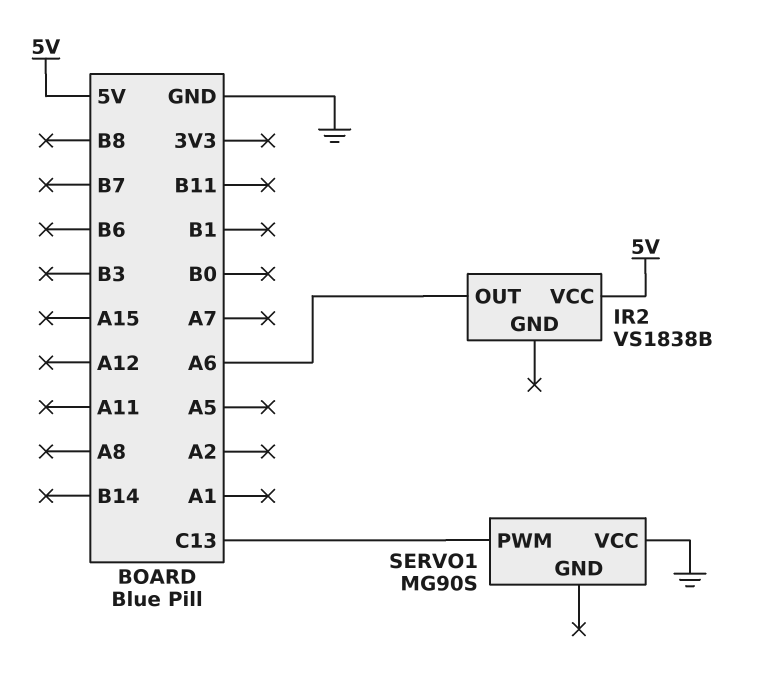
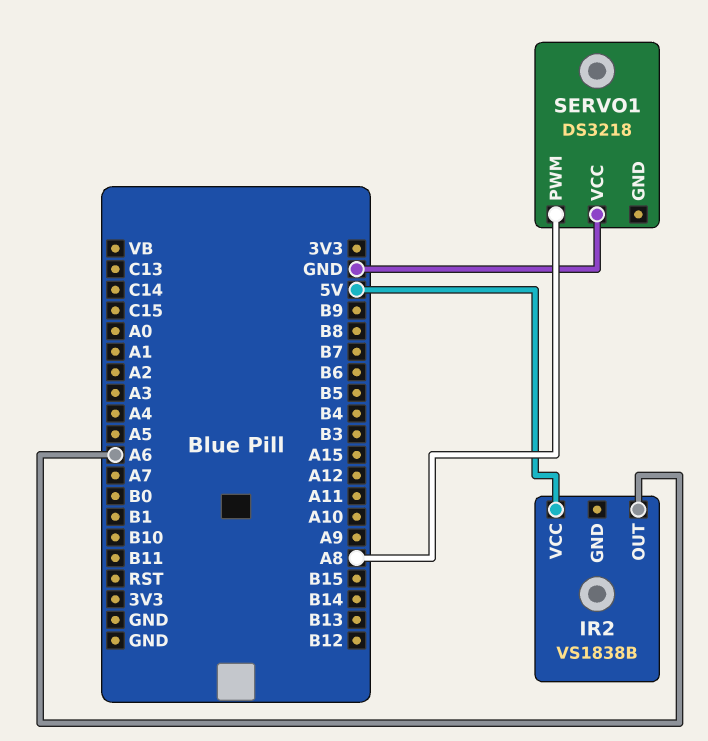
SERVO1: MG90S -> DS3218
SERVO1 pin PWM: C13 -> A8

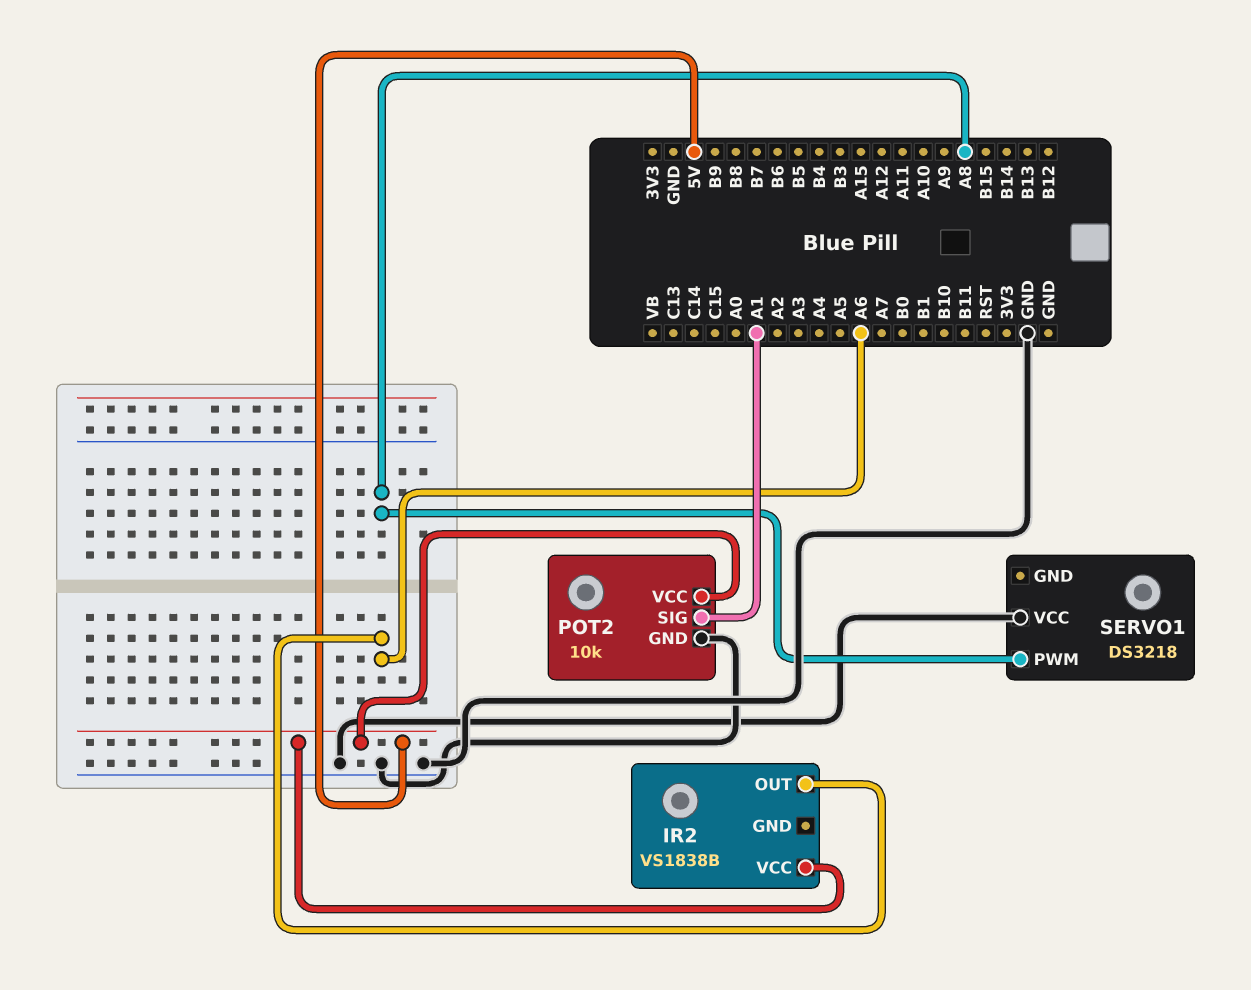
POT2: none -> 10k
POT2 pin GND: none -> GND
POT2 pin SIG: none -> A1
POT2 pin VCC: none -> 5V

